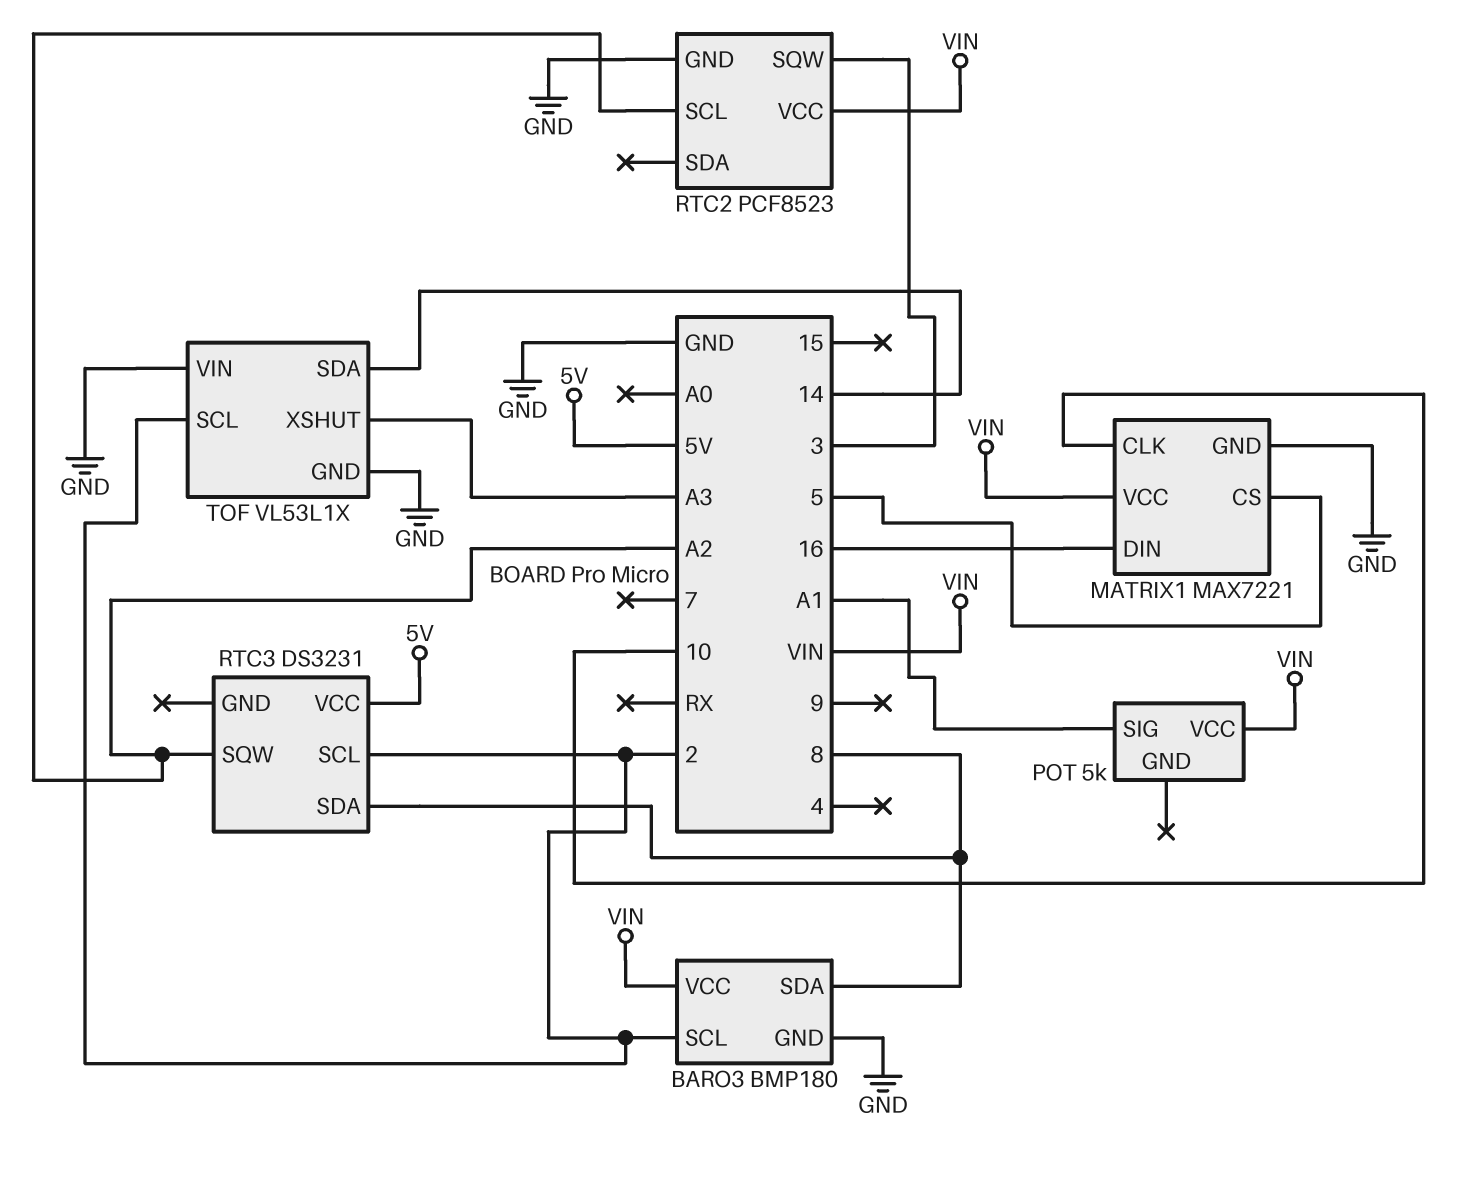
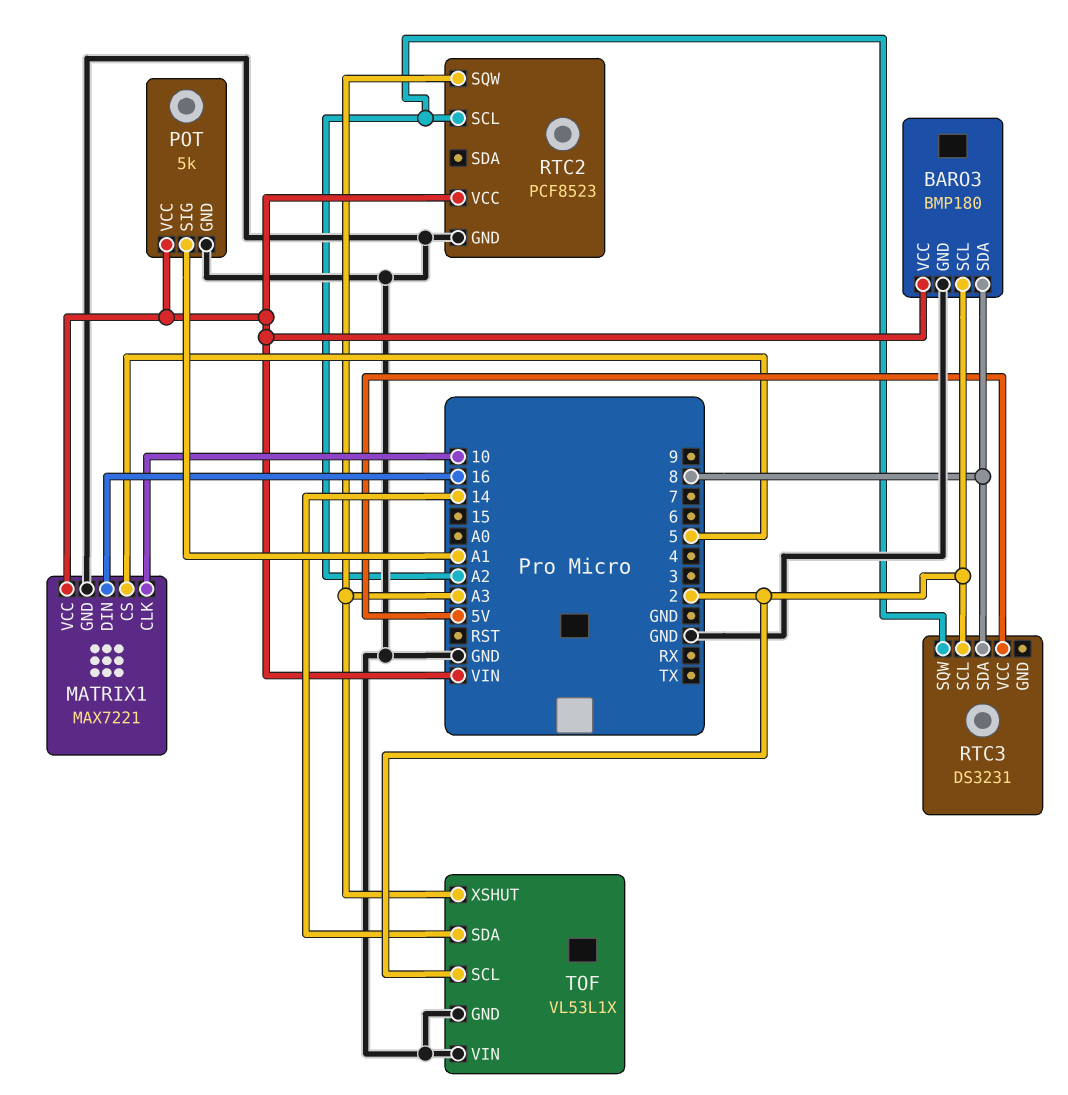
POT pin GND: none -> GND
RTC2 pin SQW: 3 -> A3

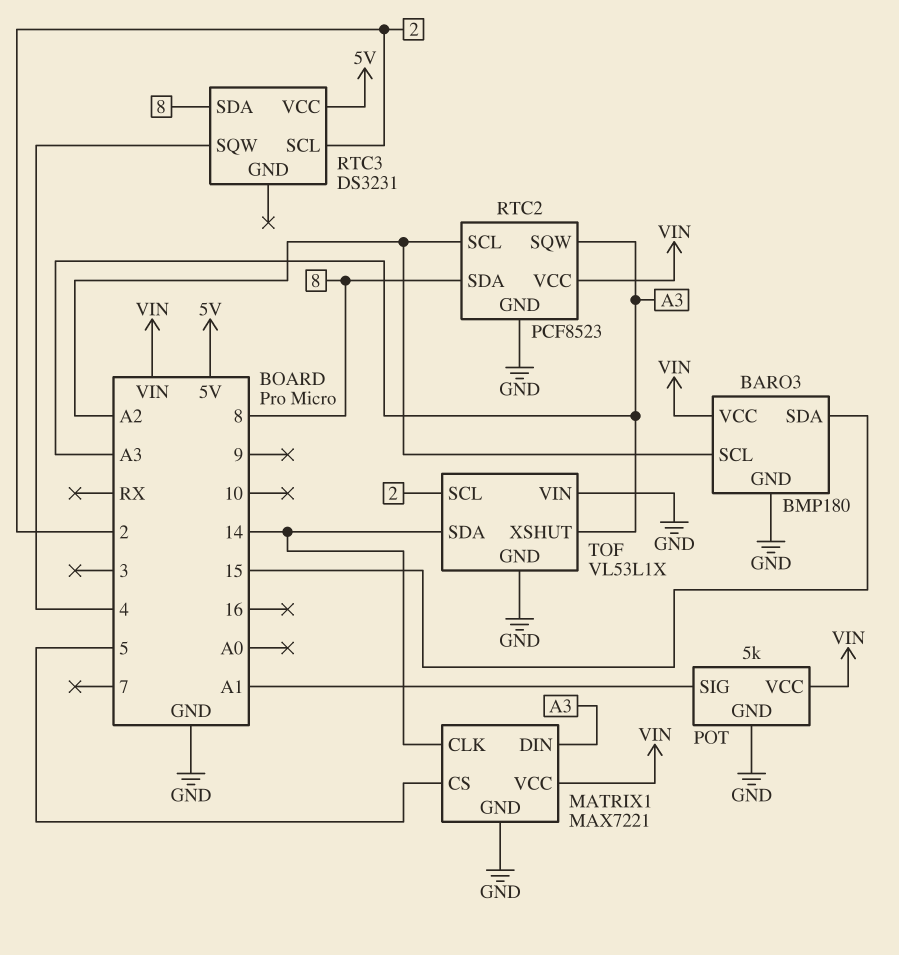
BARO3 pin SCL: 2 -> A2
BARO3 pin SDA: 8 -> 15
MATRIX1 pin CLK: 10 -> 14
MATRIX1 pin DIN: 16 -> A3
RTC2 pin SDA: none -> 8
RTC3 pin SQW: A2 -> 4

